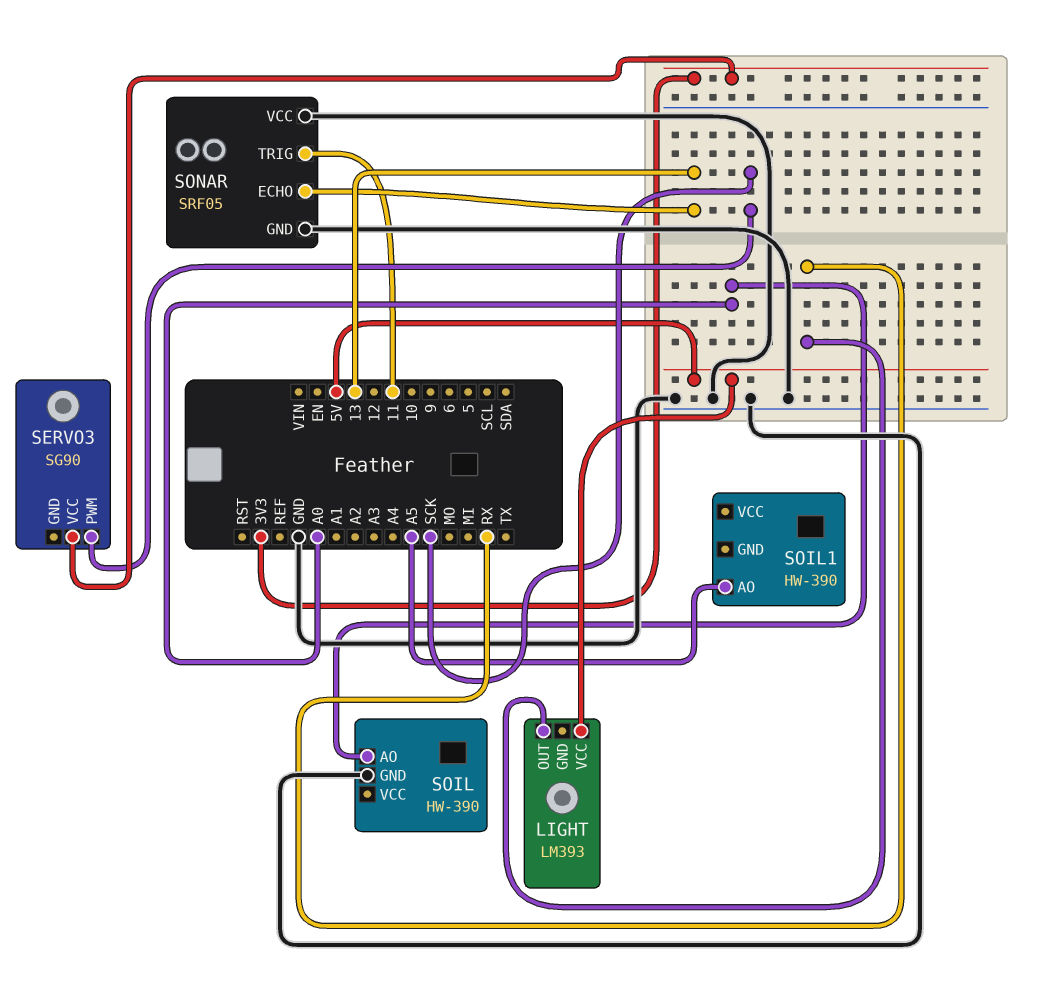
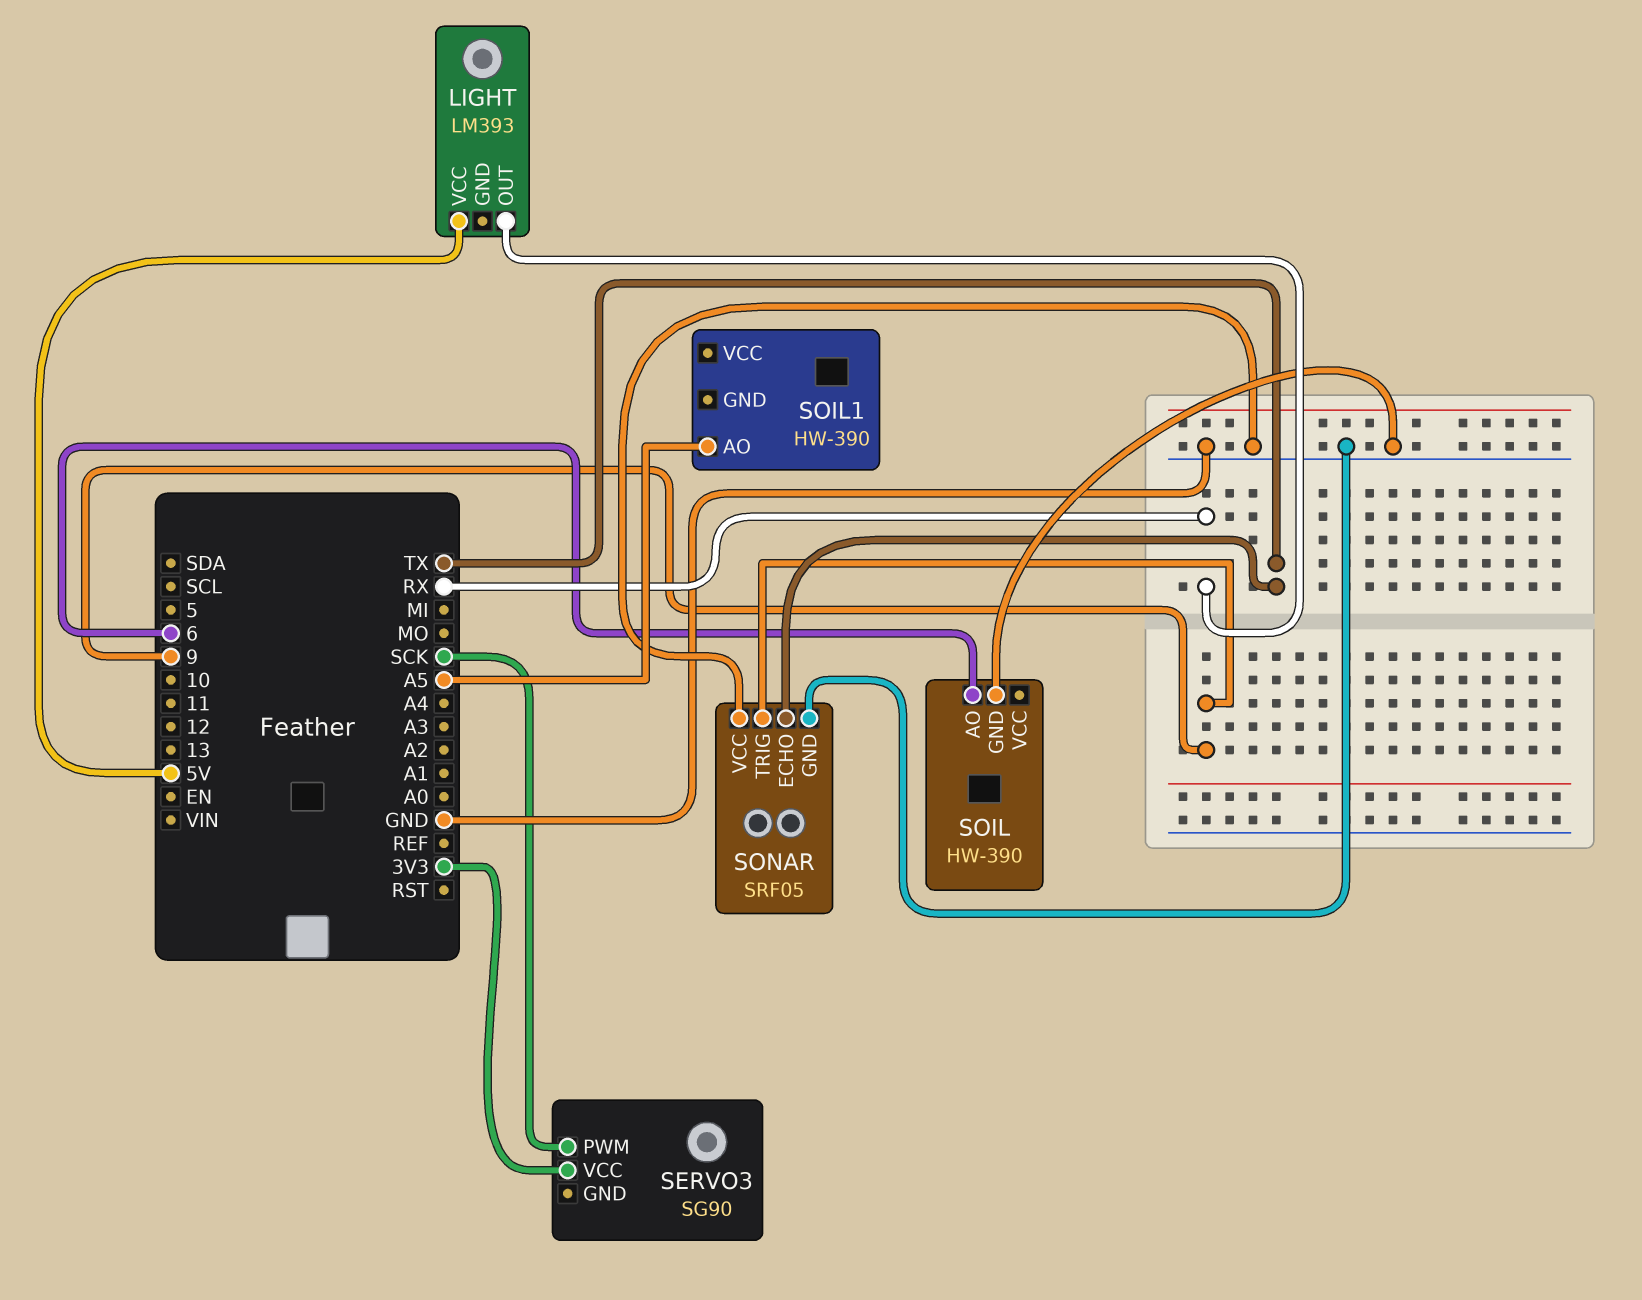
SOIL pin AO: A0 -> 6
SONAR pin ECHO: 13 -> TX
SONAR pin TRIG: 11 -> 9

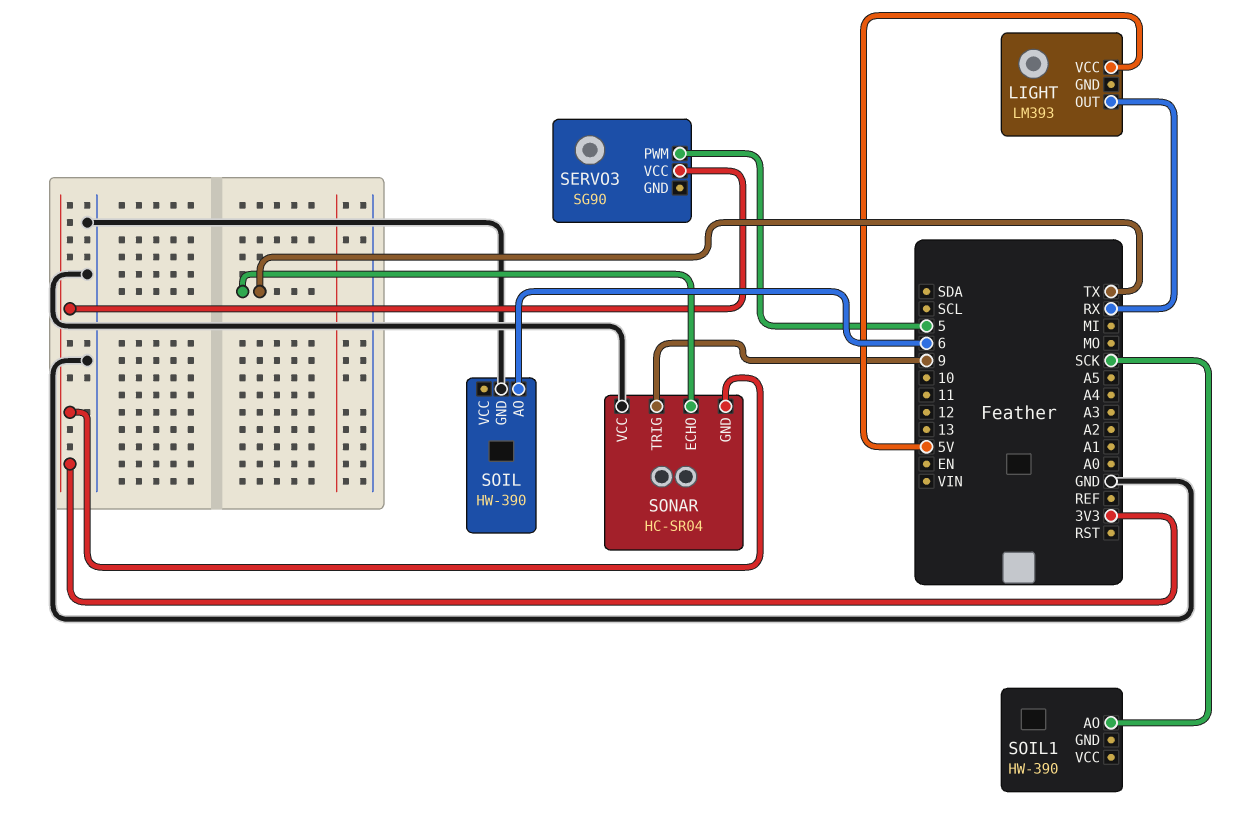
SERVO3 pin PWM: SCK -> 5
SOIL1 pin AO: A5 -> SCK
SONAR: SRF05 -> HC-SR04
SONAR pin GND: GND -> 3V3

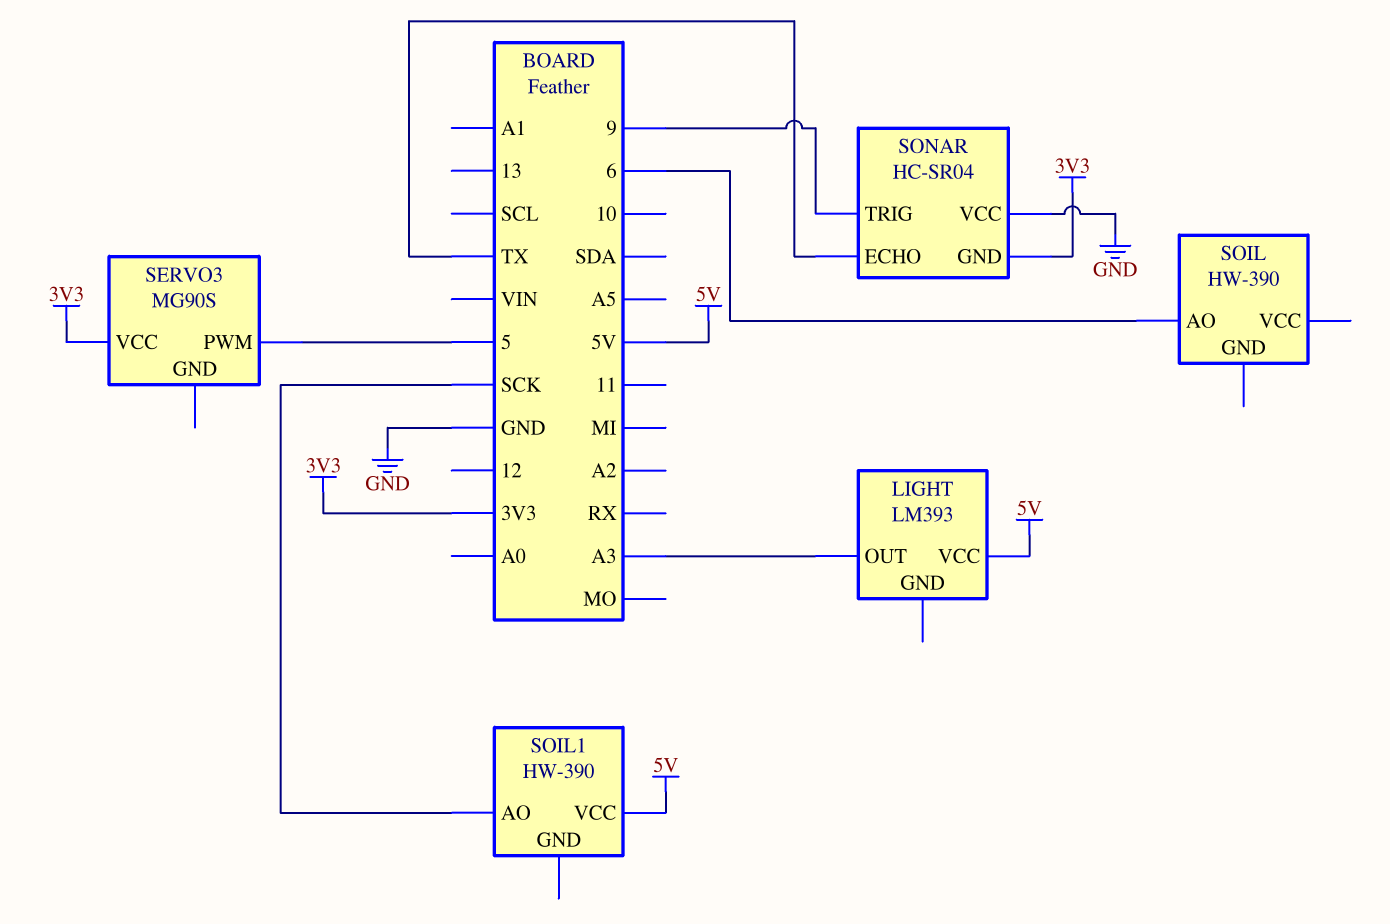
LIGHT pin OUT: RX -> A3
SERVO3: SG90 -> MG90S
SOIL pin GND: GND -> none
SOIL1 pin VCC: none -> 5V

